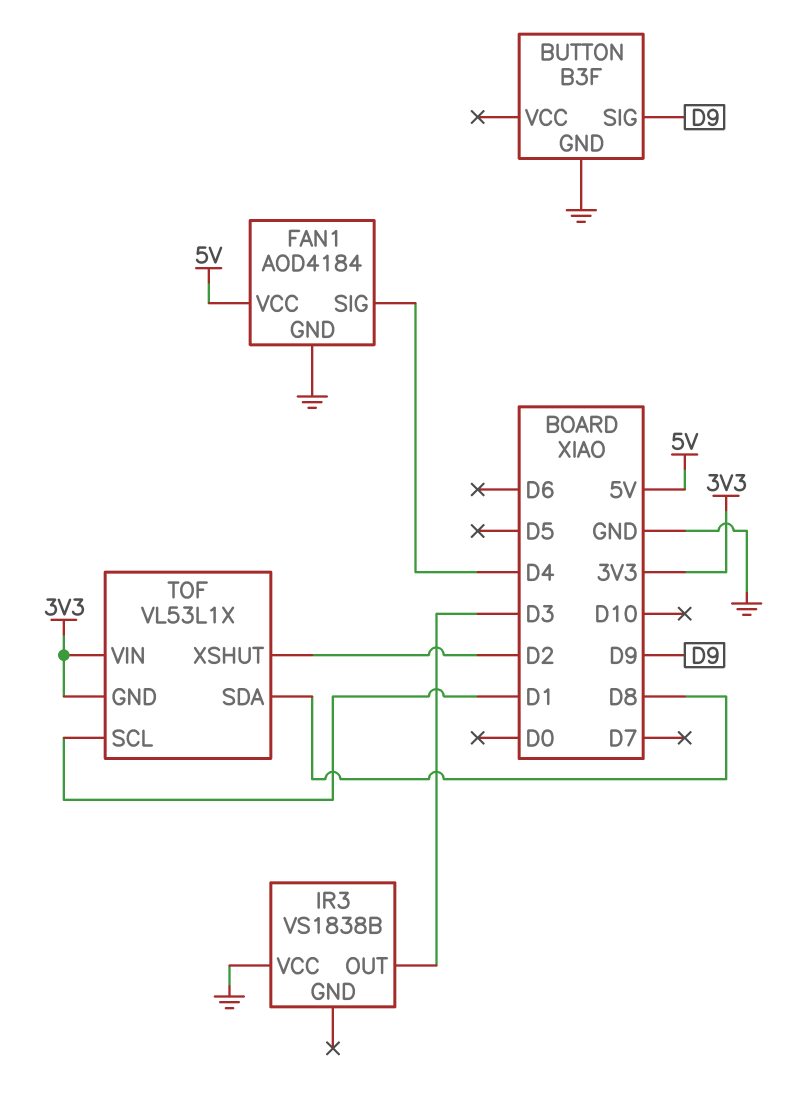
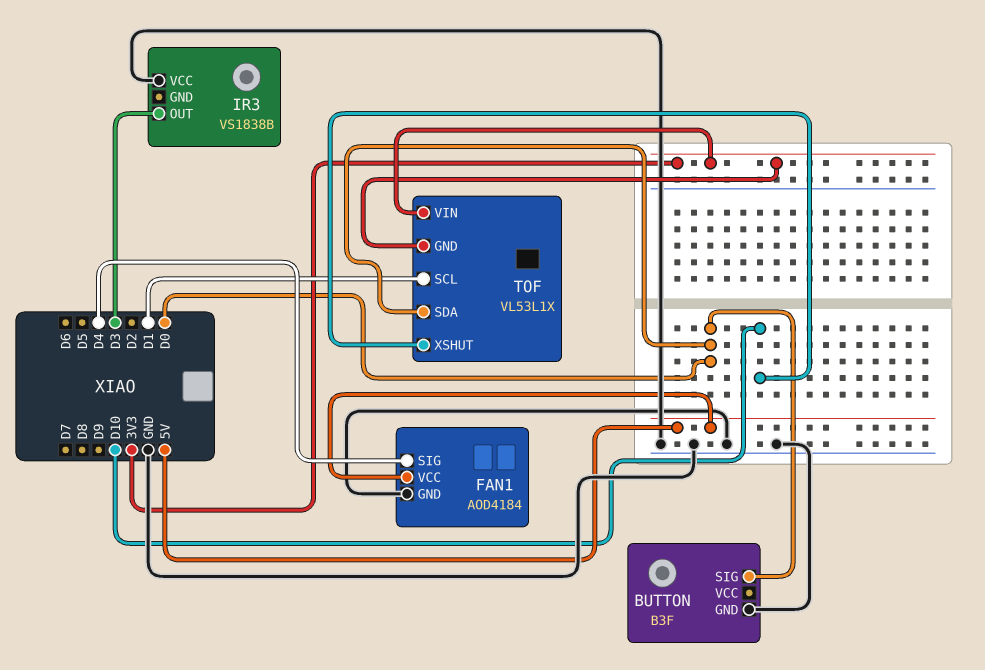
BUTTON pin SIG: D9 -> D0
TOF pin SDA: D8 -> D0
TOF pin XSHUT: D2 -> D10

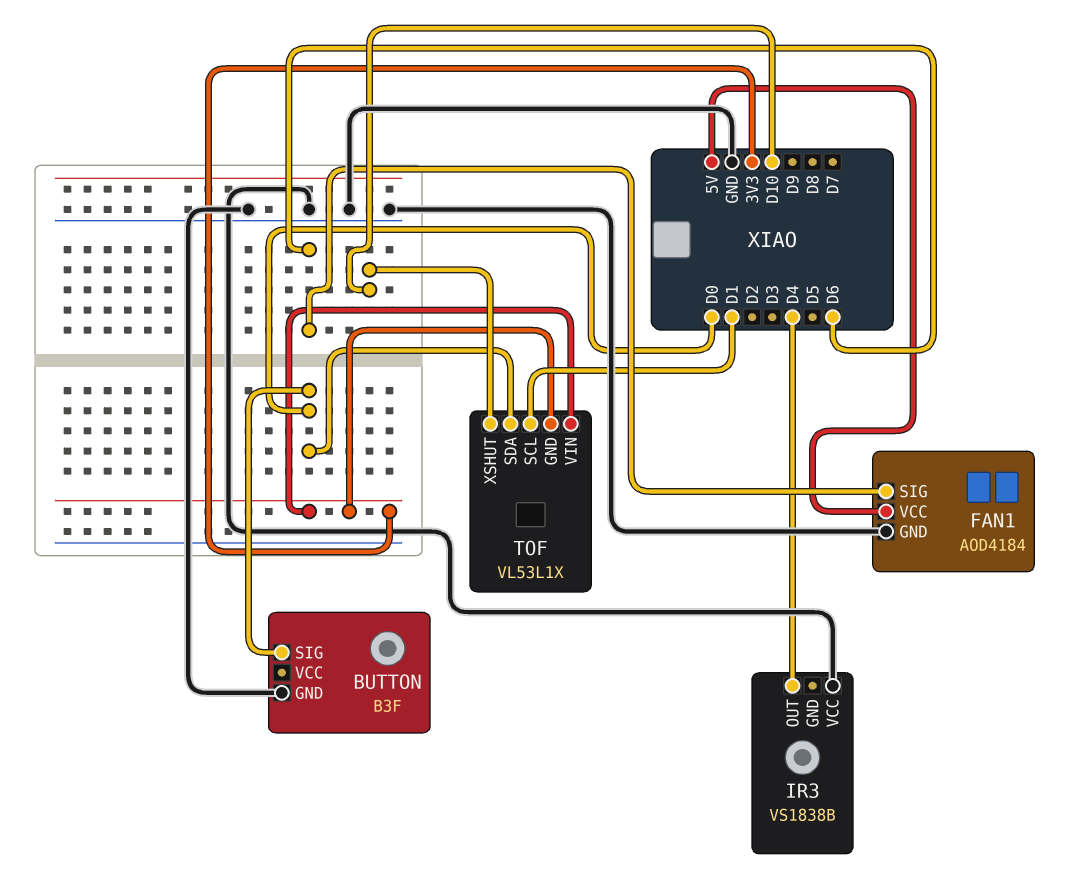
FAN1 pin SIG: D4 -> D6
IR3 pin OUT: D3 -> D4

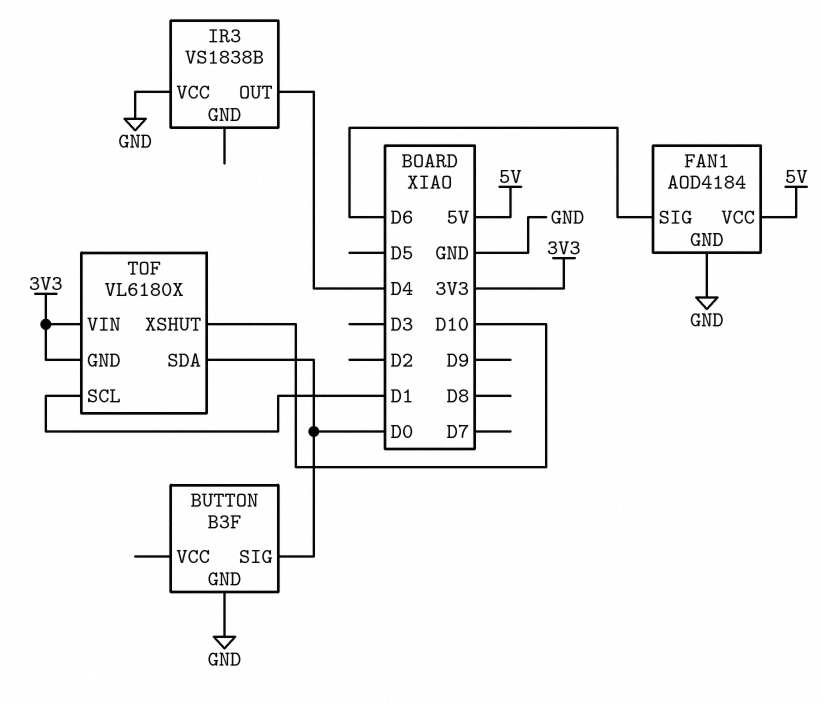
TOF: VL53L1X -> VL6180X

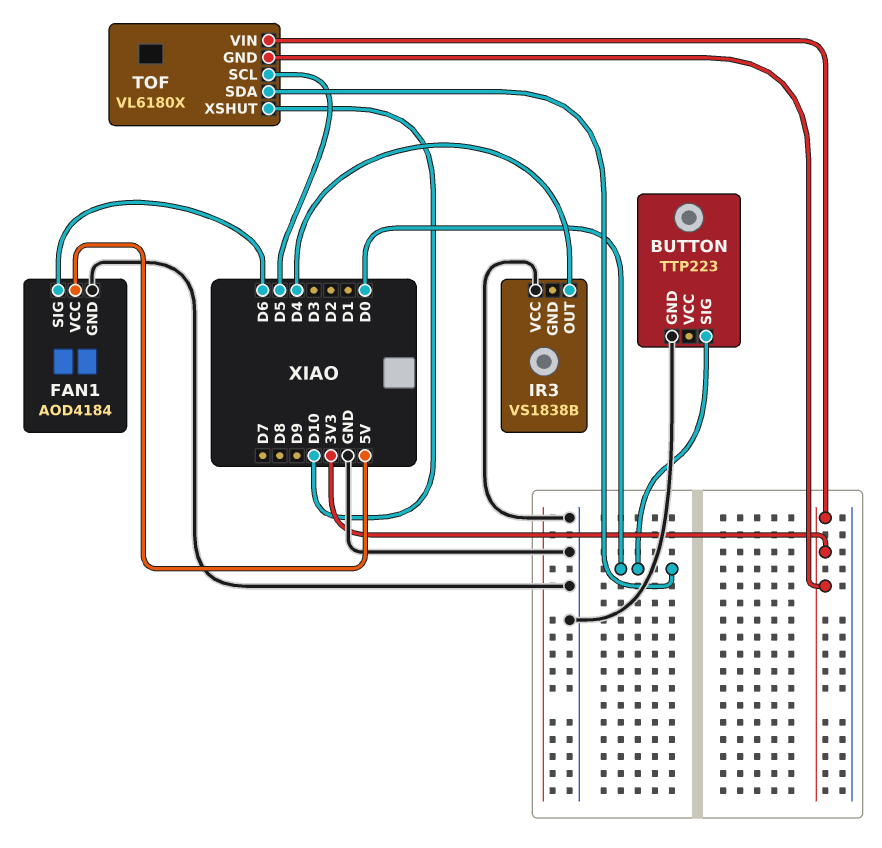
BUTTON: B3F -> TTP223
TOF pin SCL: D1 -> D5

